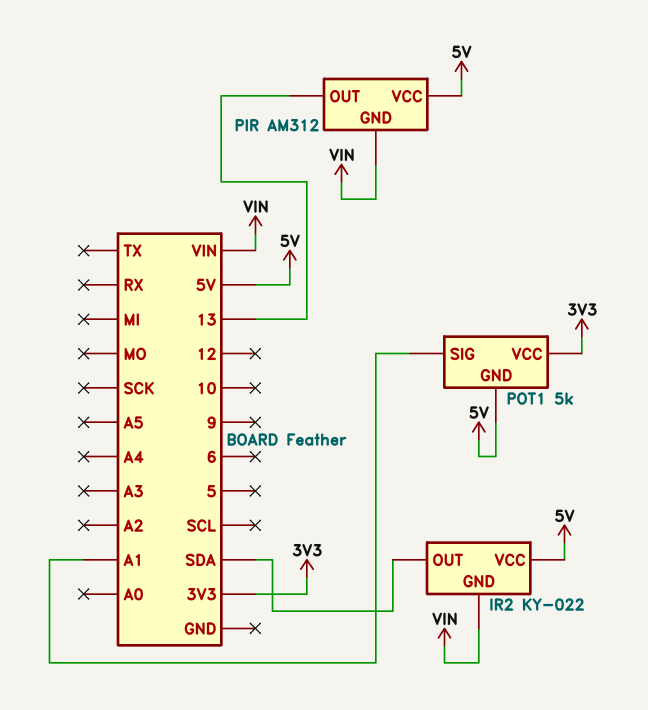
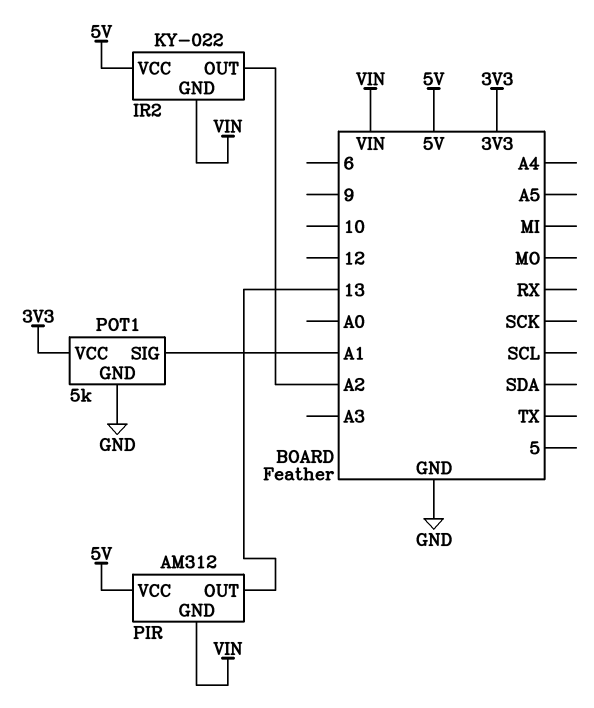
IR2 pin OUT: SDA -> A2
POT1 pin GND: 5V -> GND

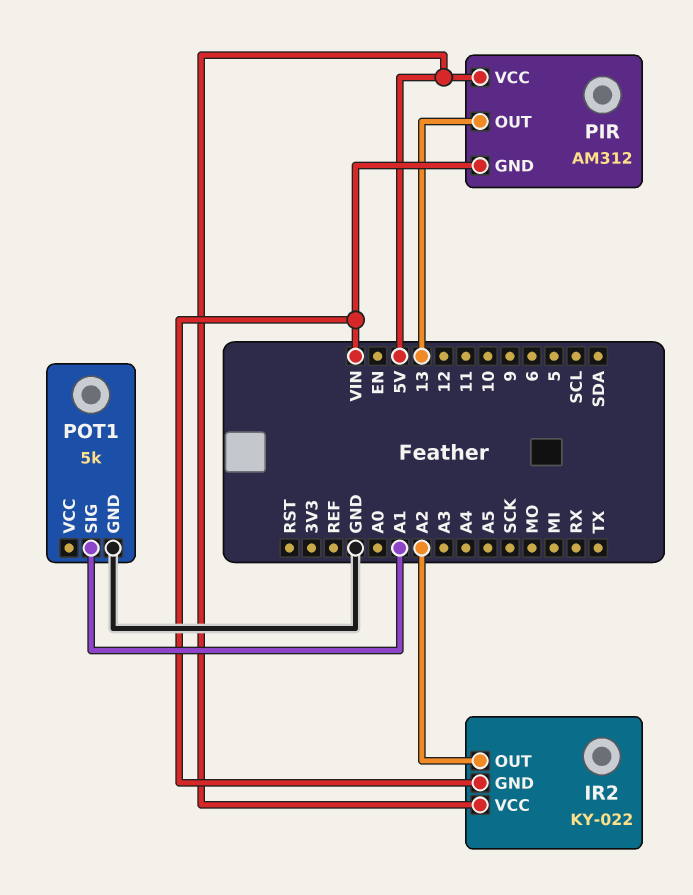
POT1 pin VCC: 3V3 -> none

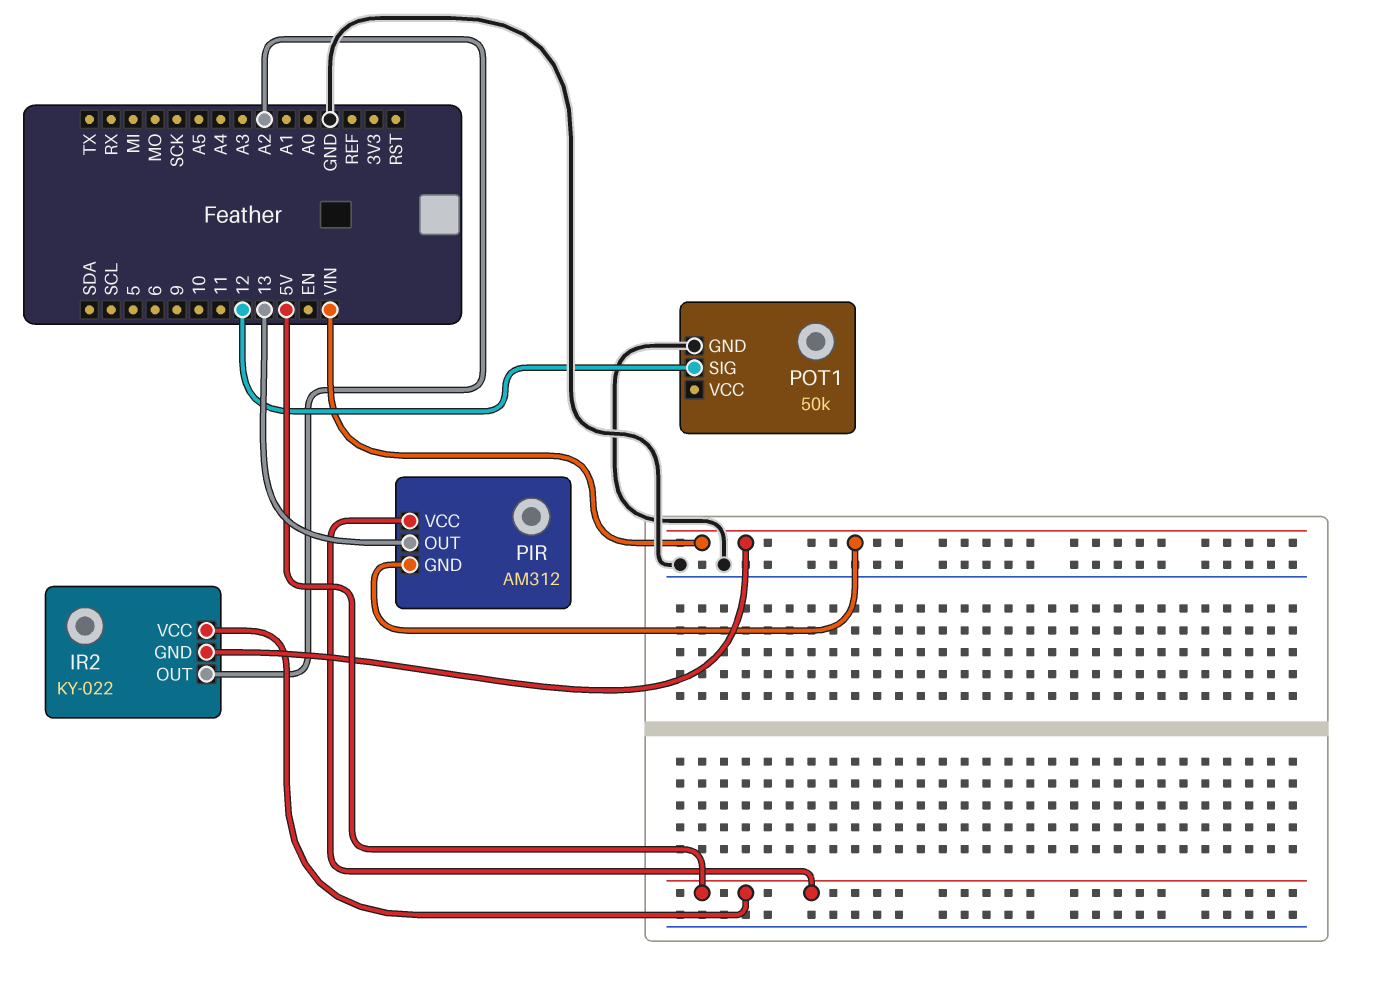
POT1: 5k -> 50k
POT1 pin SIG: A1 -> 12

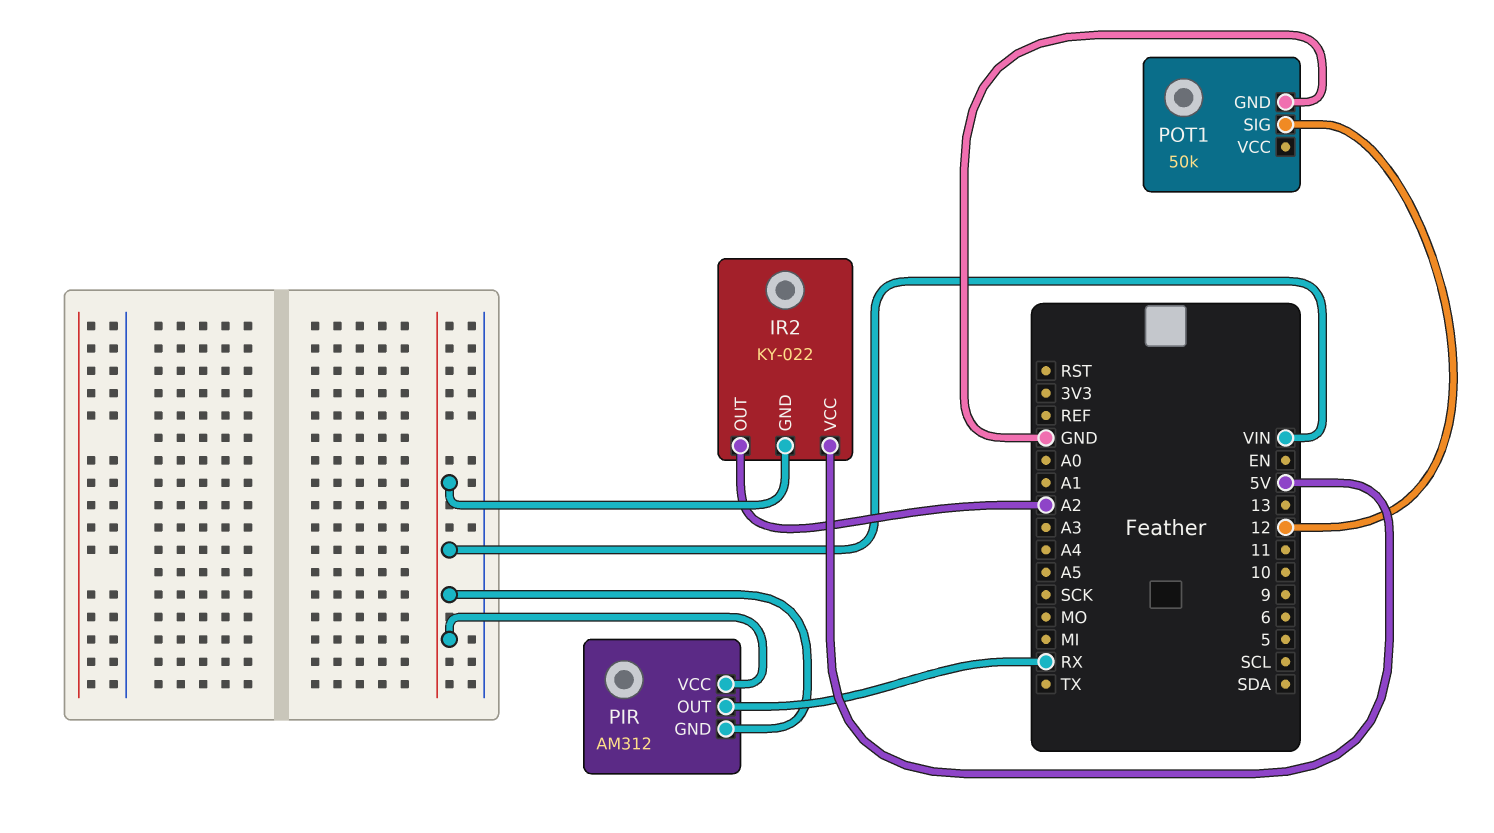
PIR pin OUT: 13 -> RX
PIR pin VCC: 5V -> VIN

